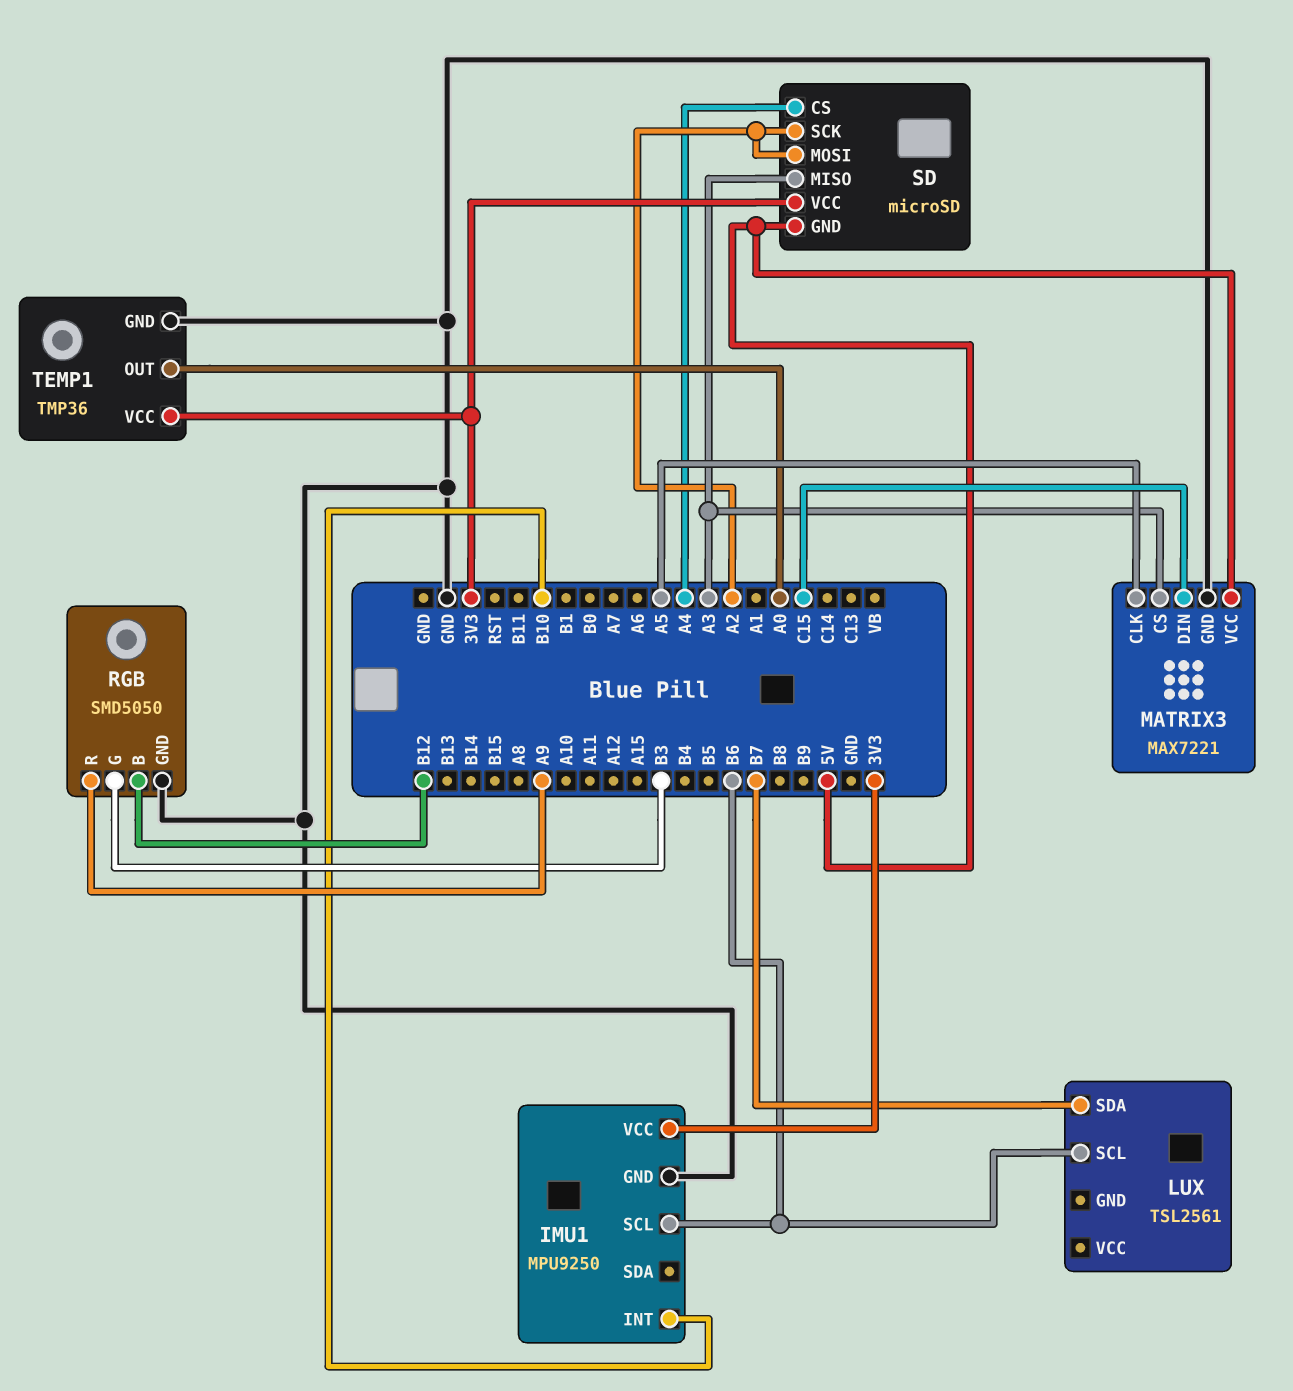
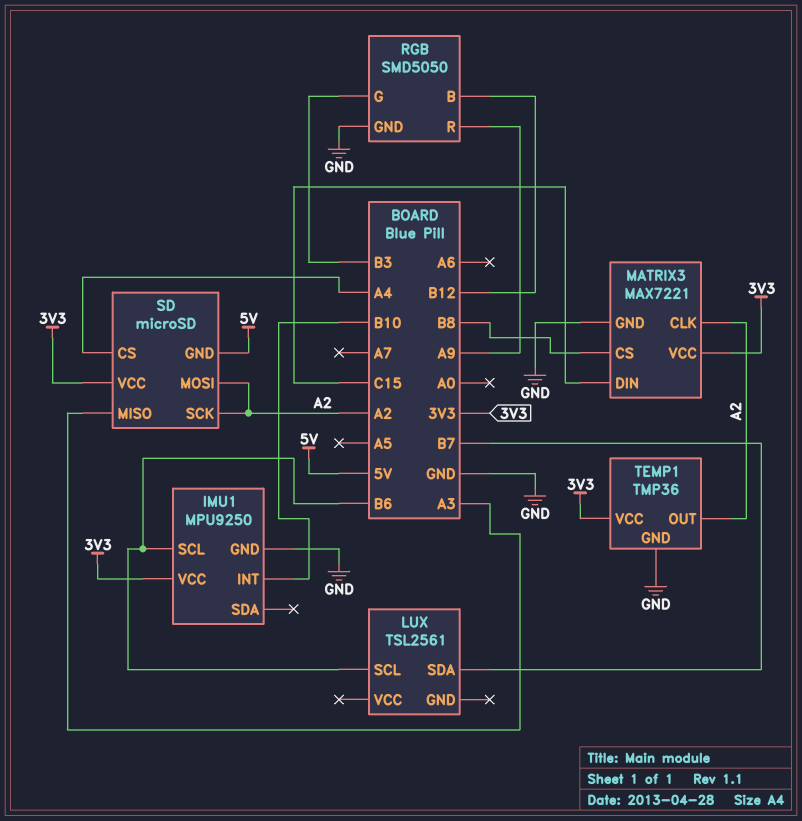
MATRIX3 pin CLK: A5 -> A2
MATRIX3 pin CS: A3 -> B8
MATRIX3 pin VCC: 5V -> 3V3
TEMP1 pin OUT: A0 -> A2

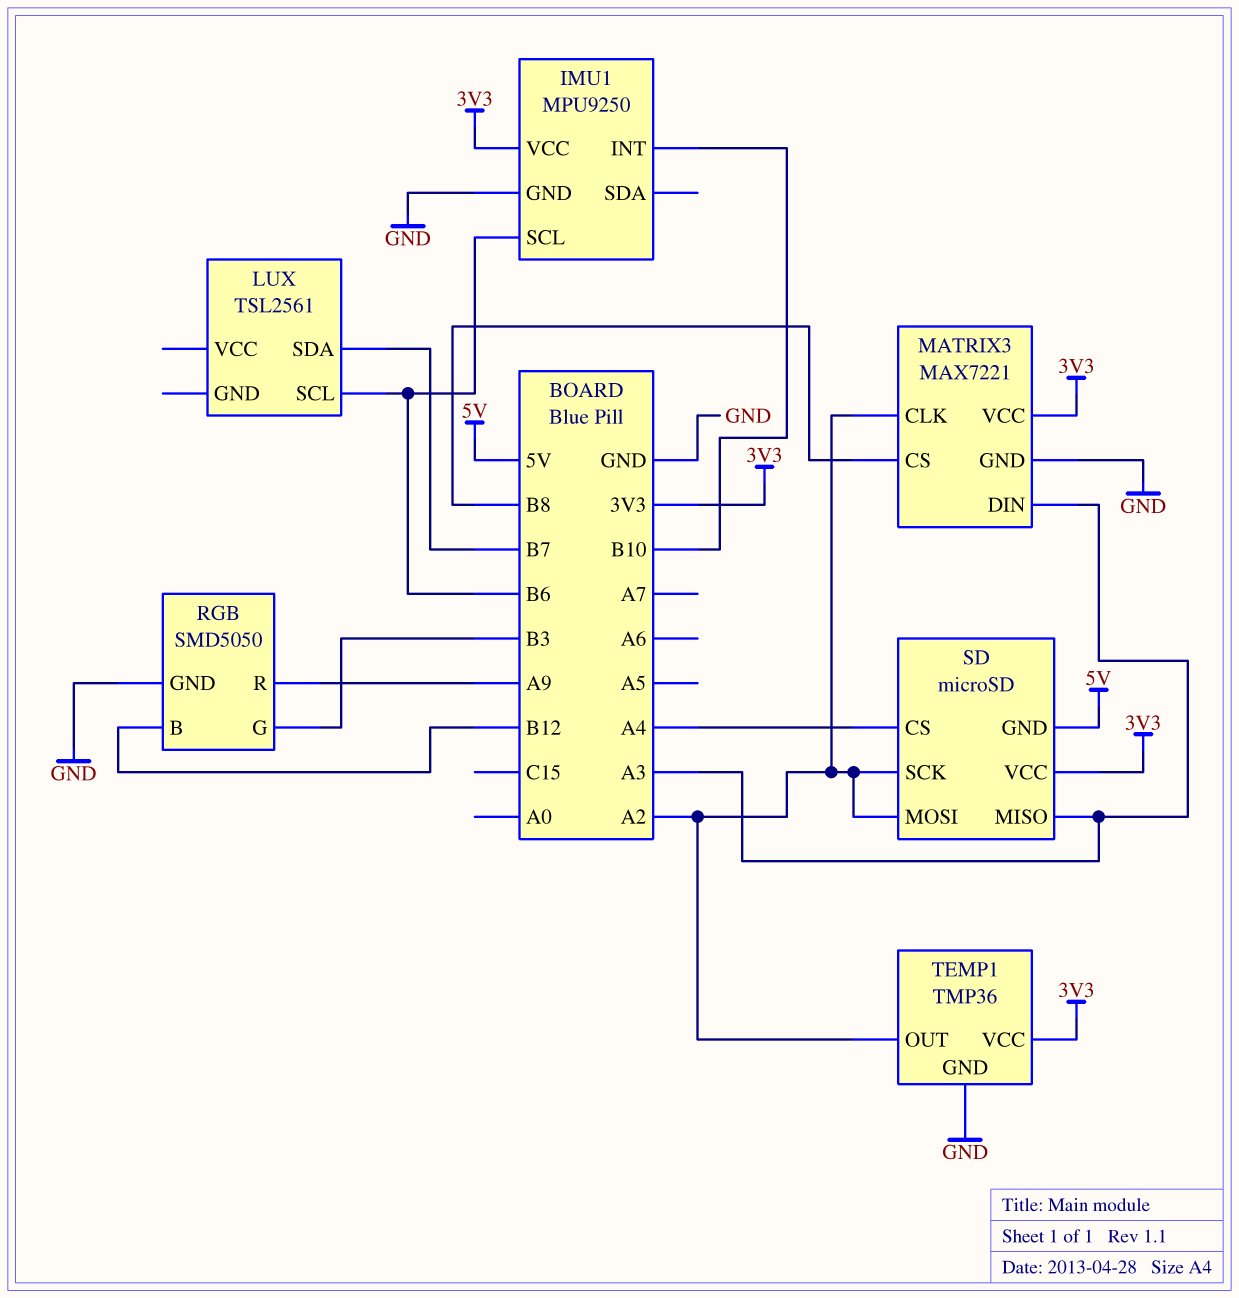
MATRIX3 pin DIN: C15 -> A3

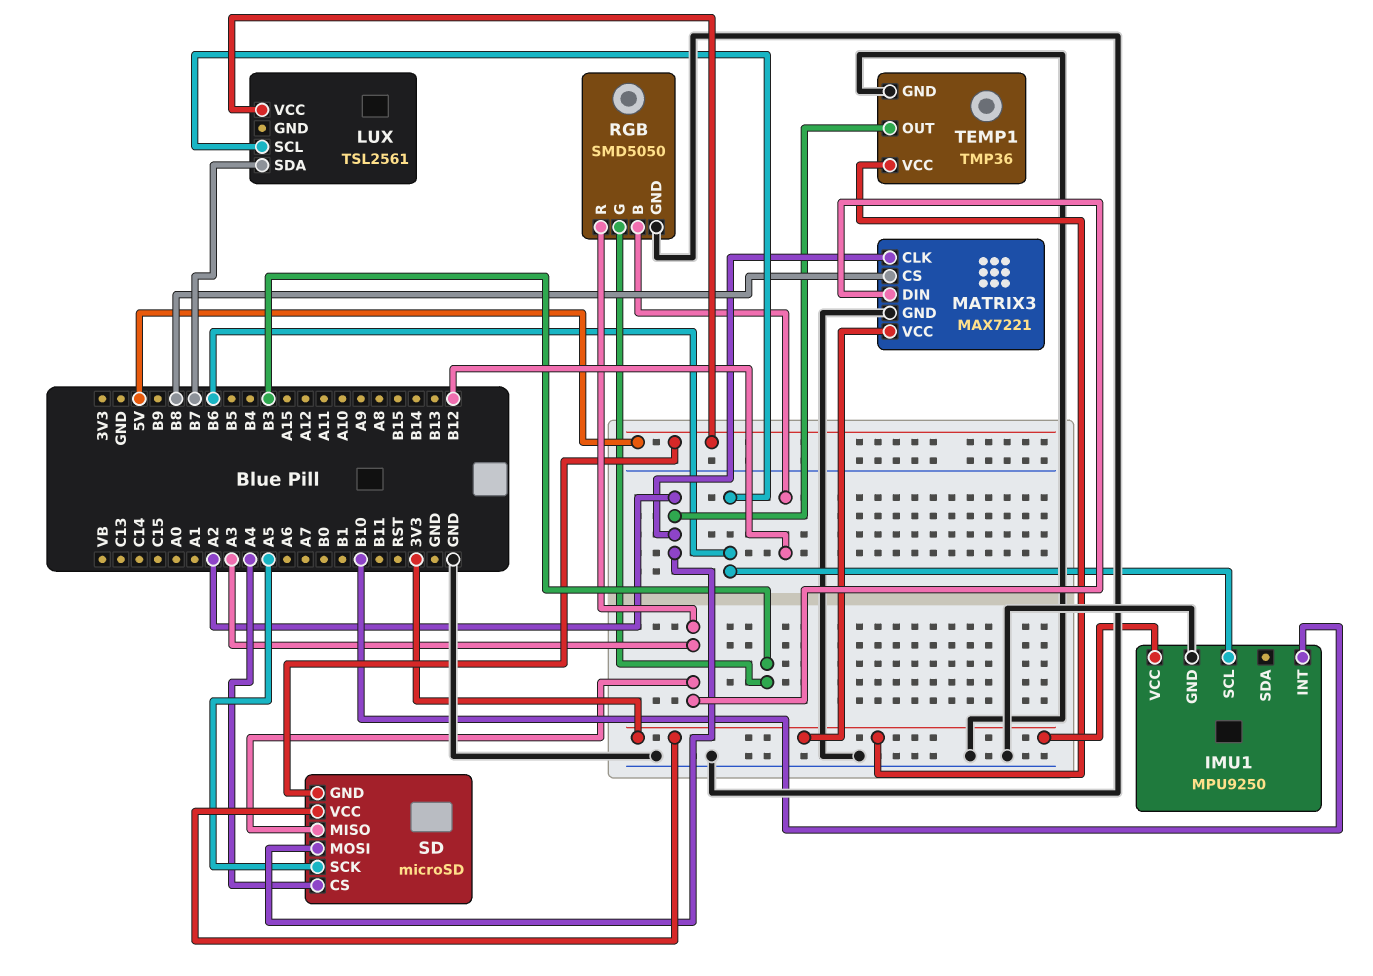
LUX pin VCC: none -> 5V
RGB pin R: A9 -> A3
SD pin SCK: A2 -> A5

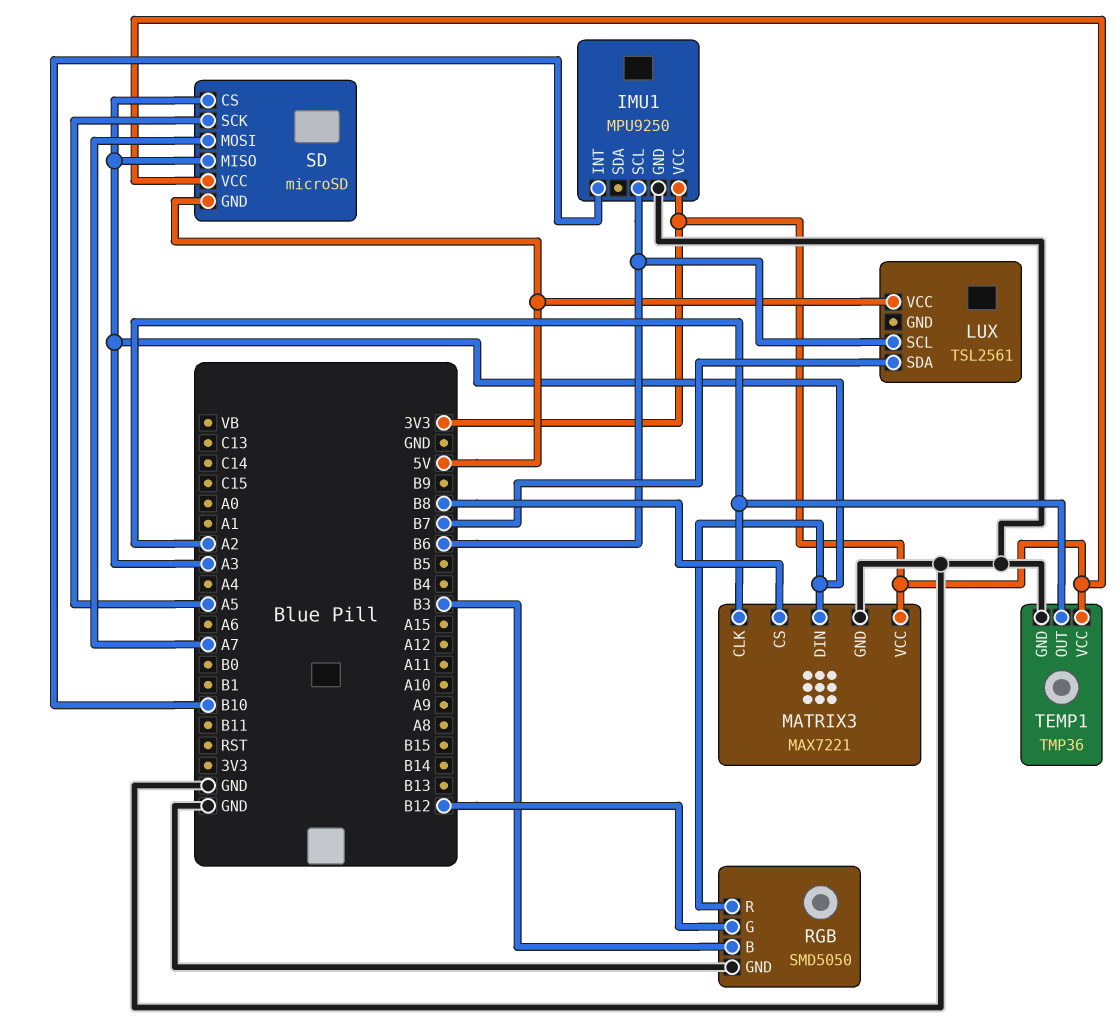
RGB pin B: B12 -> B3
RGB pin G: B3 -> B12
SD pin CS: A4 -> A3
SD pin MOSI: A2 -> A7

